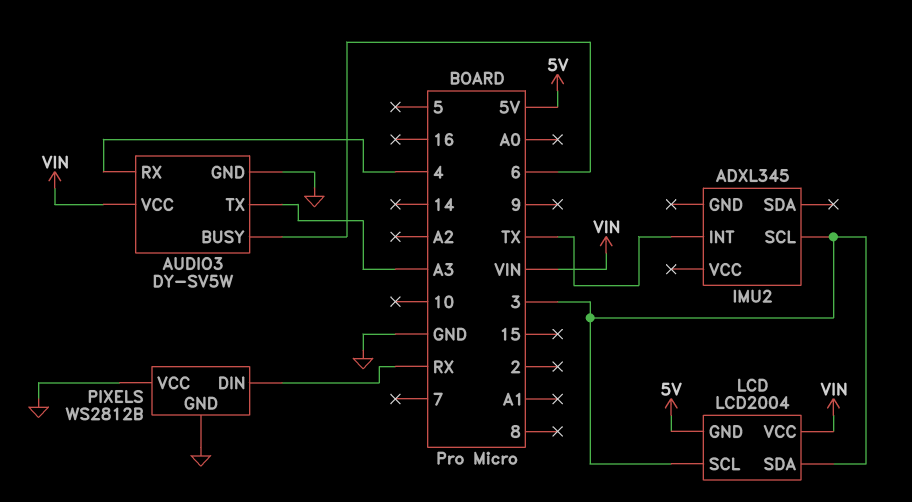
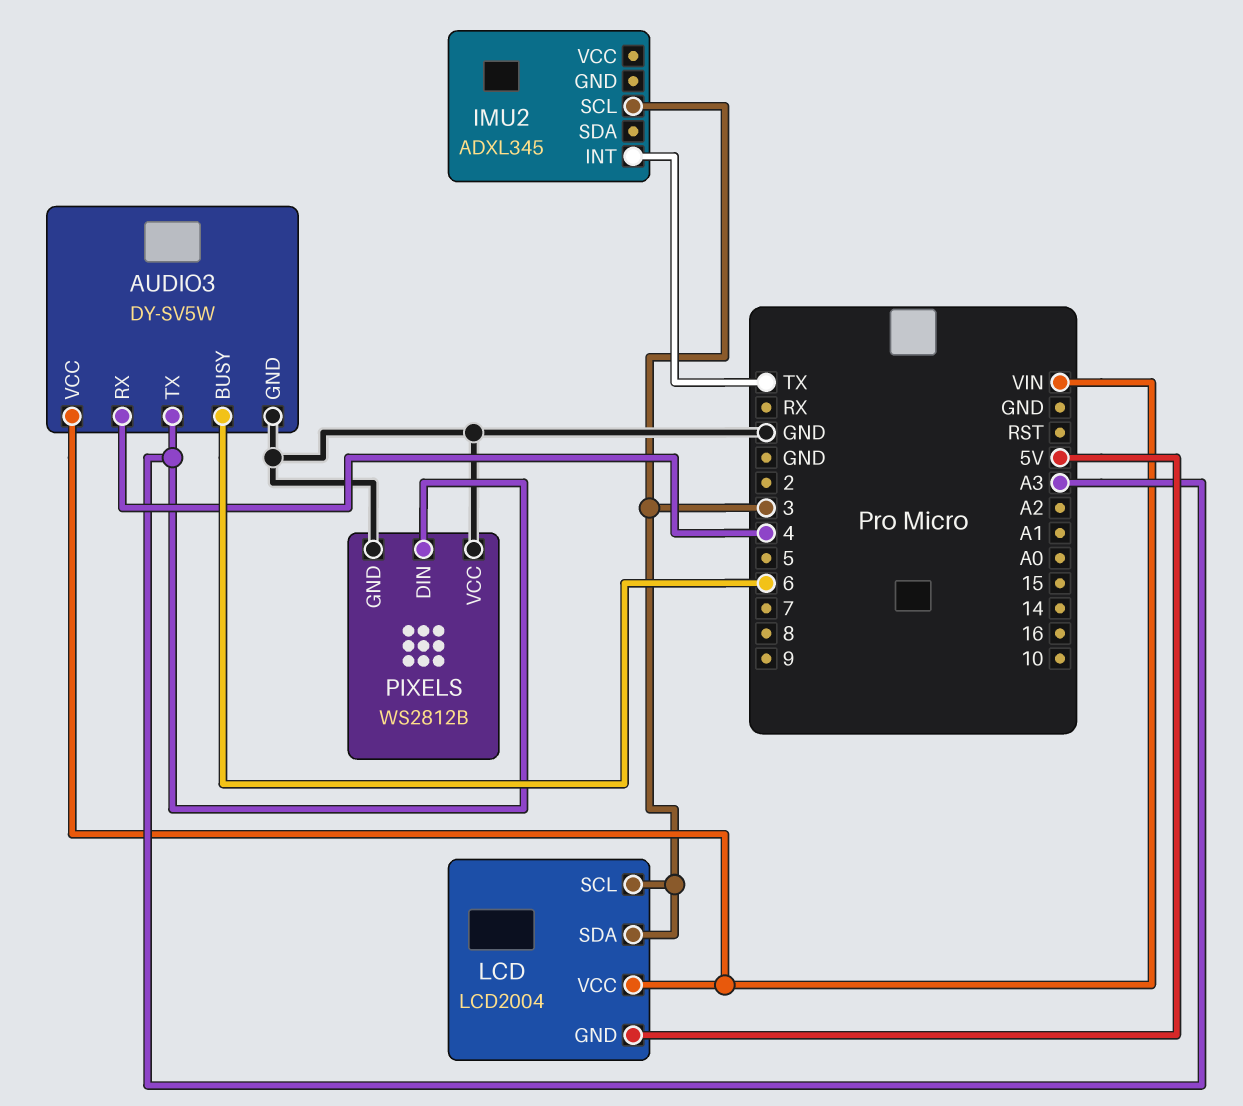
PIXELS pin DIN: RX -> A3

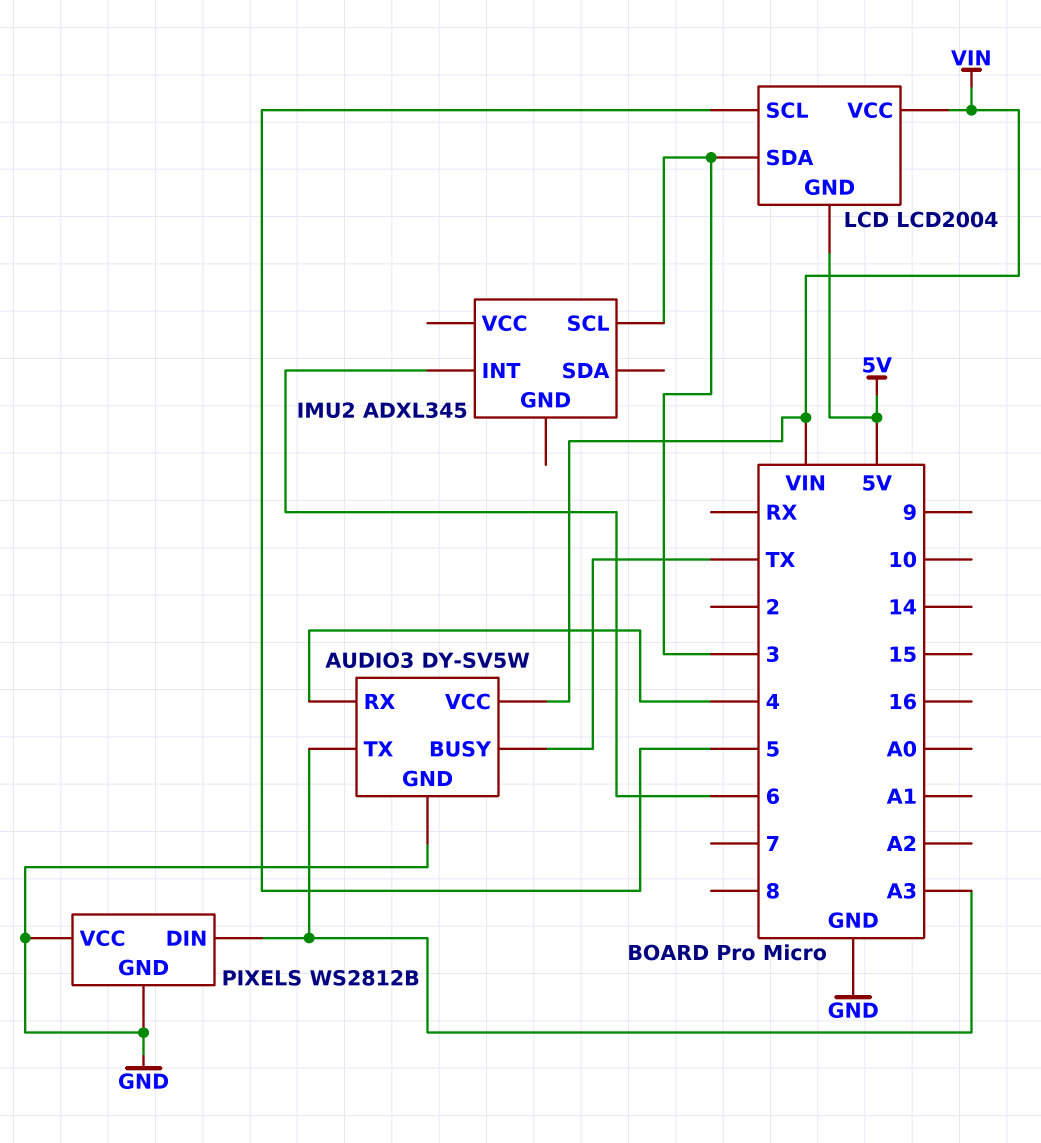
AUDIO3 pin BUSY: 6 -> TX
IMU2 pin INT: TX -> 6
LCD pin SCL: 3 -> 5

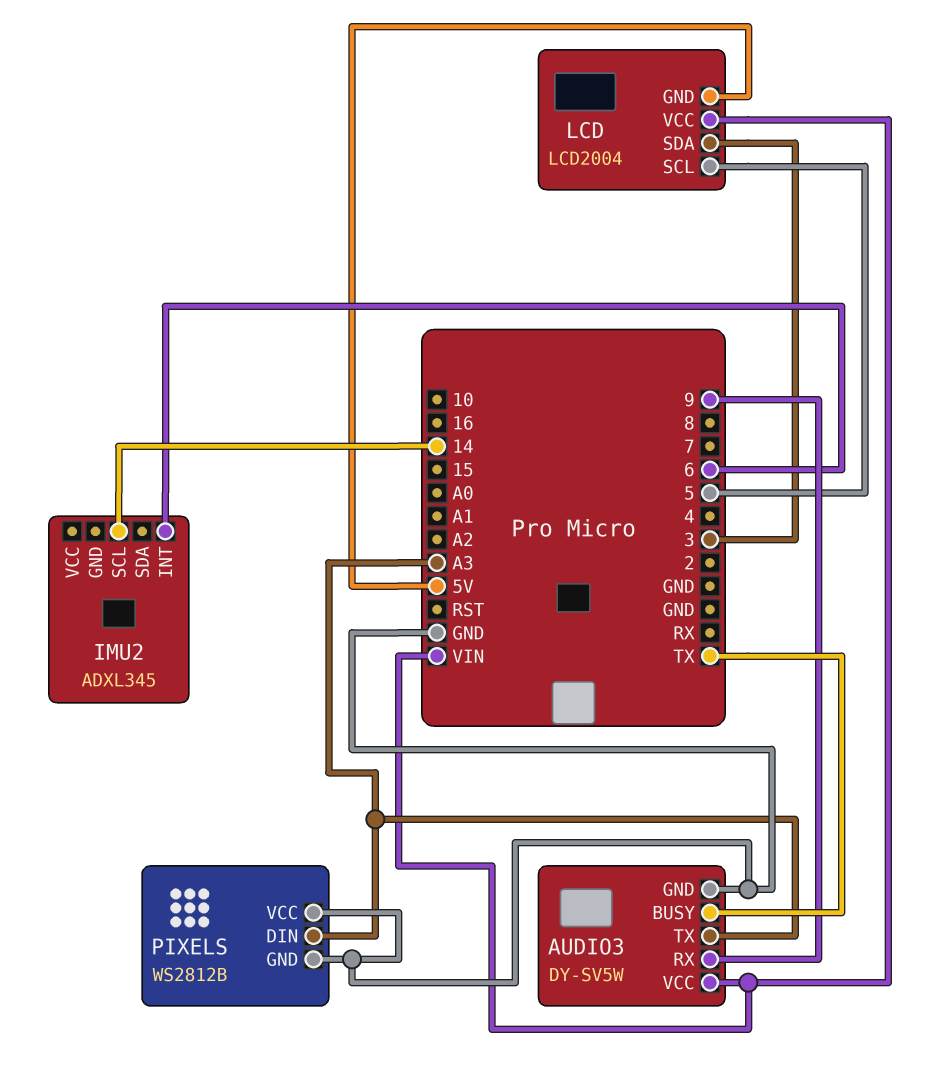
AUDIO3 pin RX: 4 -> 9
IMU2 pin SCL: 3 -> 14

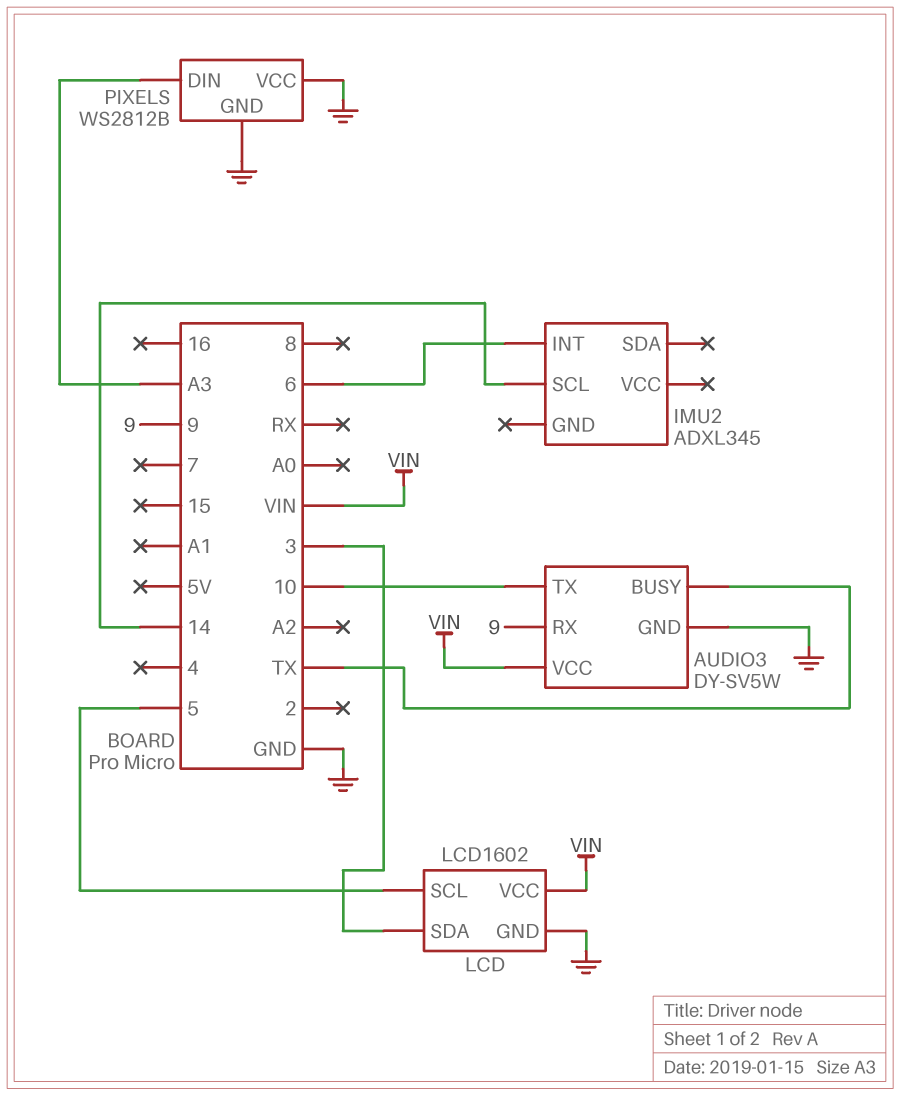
AUDIO3 pin TX: A3 -> 10
LCD: LCD2004 -> LCD1602
LCD pin GND: 5V -> GND

